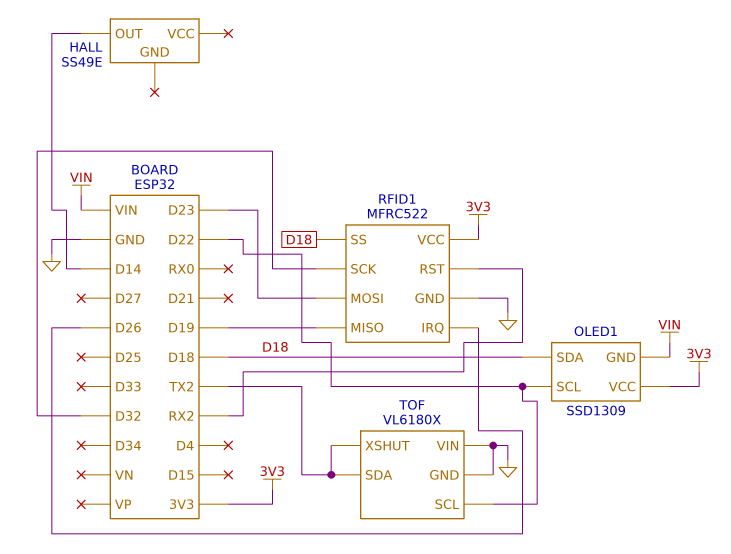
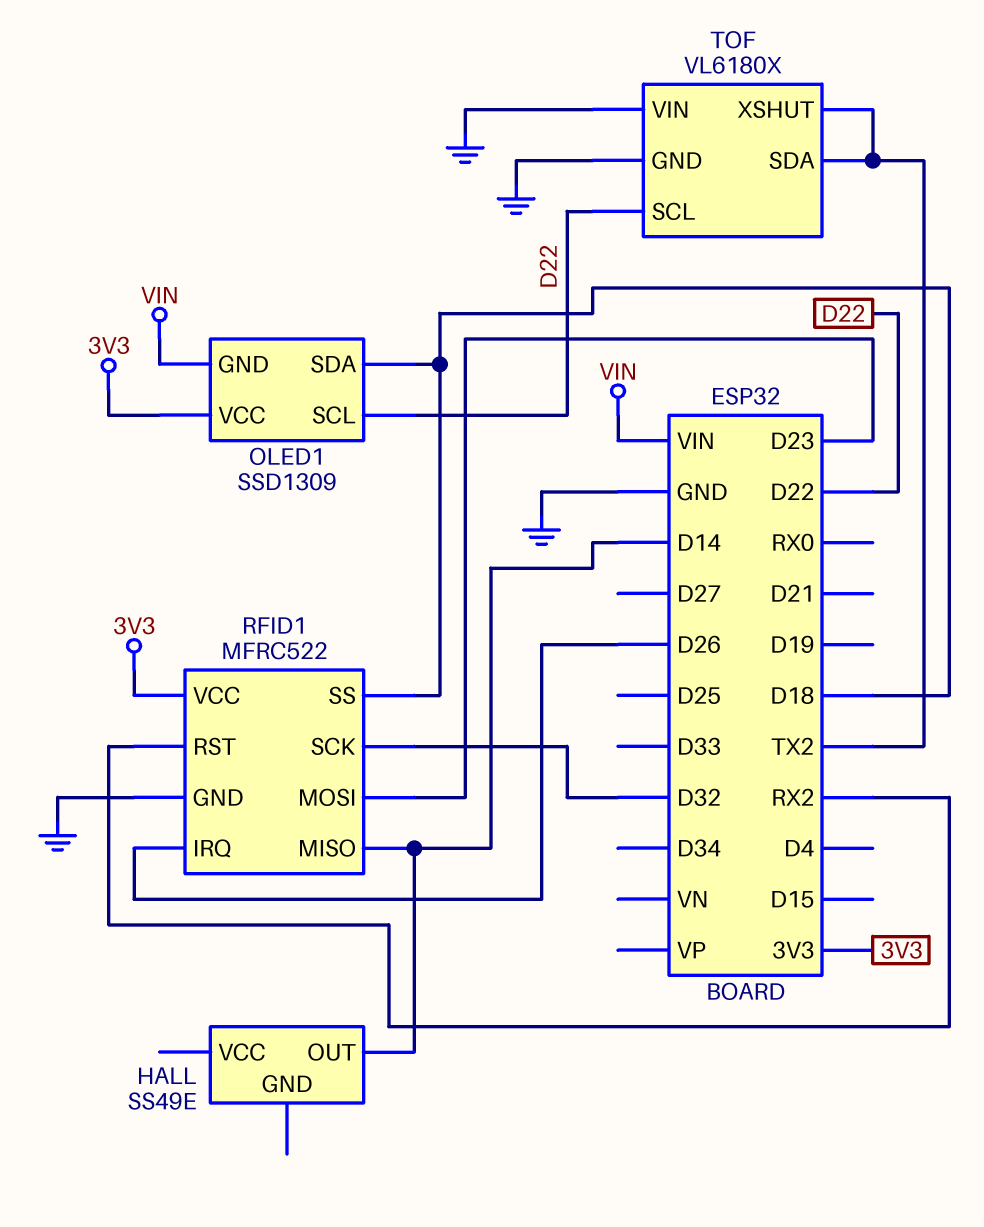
RFID1 pin MISO: D19 -> D14

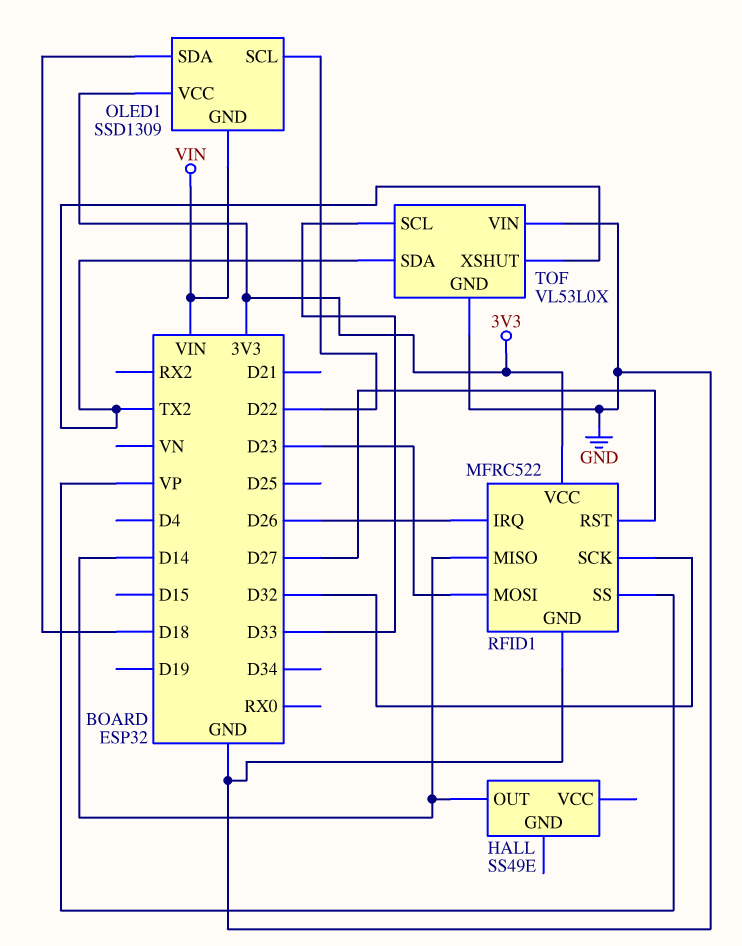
RFID1 pin RST: RX2 -> D27
RFID1 pin SS: D18 -> VP
TOF: VL6180X -> VL53L0X
TOF pin SCL: D22 -> D33

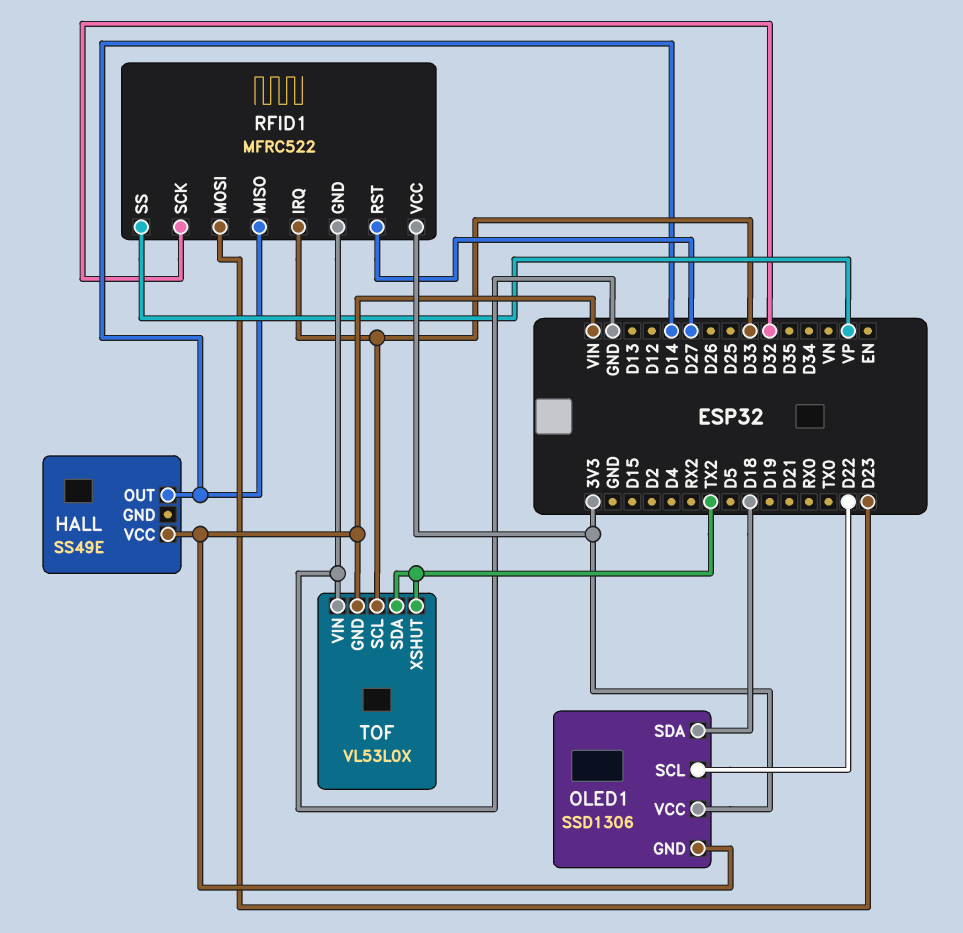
HALL pin VCC: none -> VIN
OLED1: SSD1309 -> SSD1306
RFID1 pin IRQ: D26 -> D33
TOF pin GND: GND -> VIN

